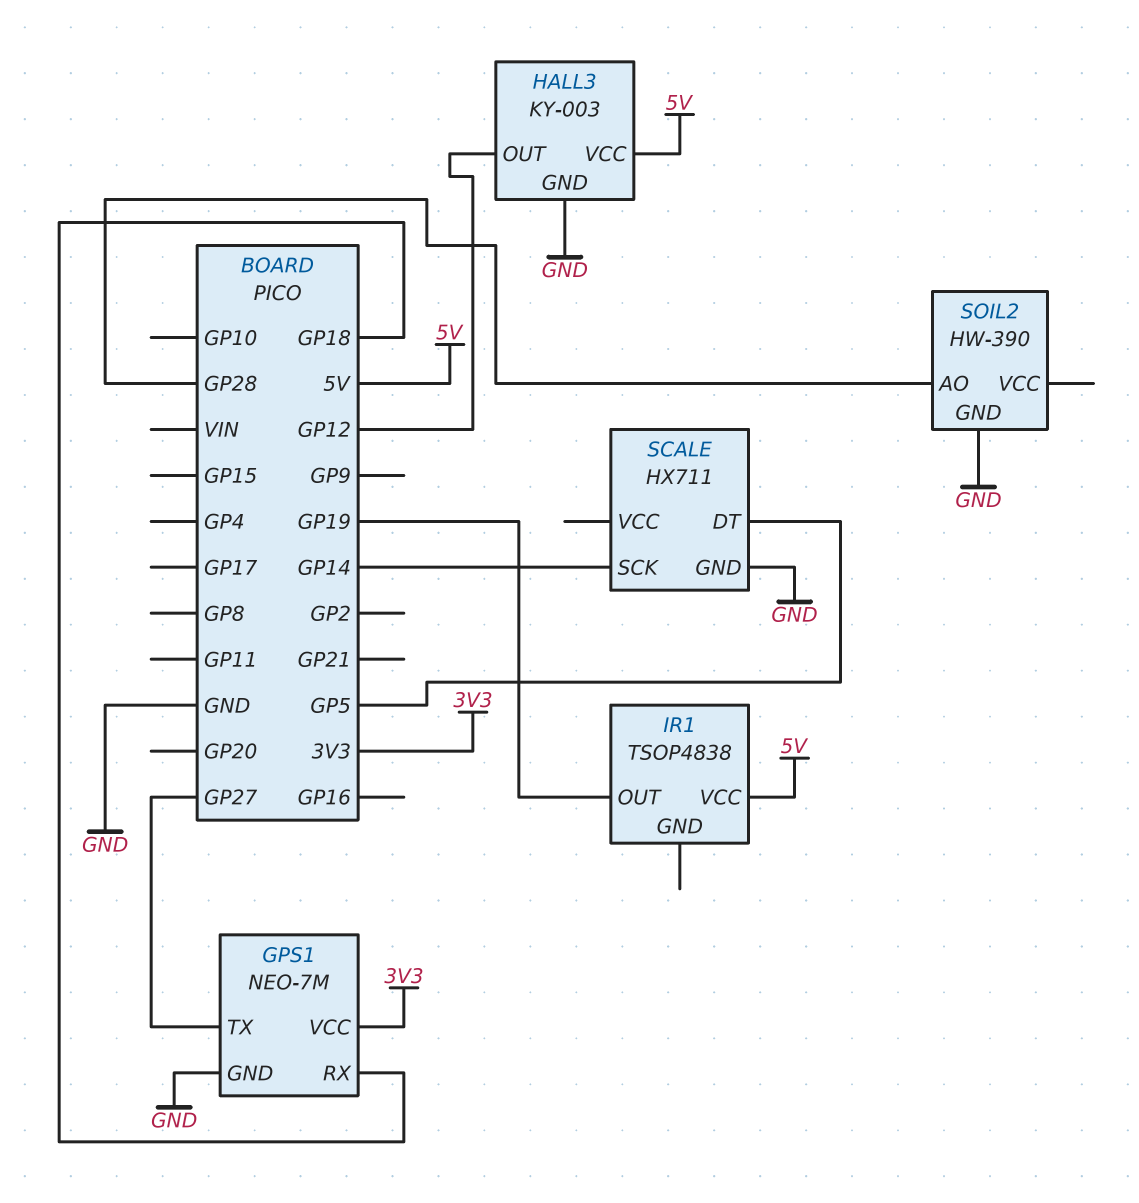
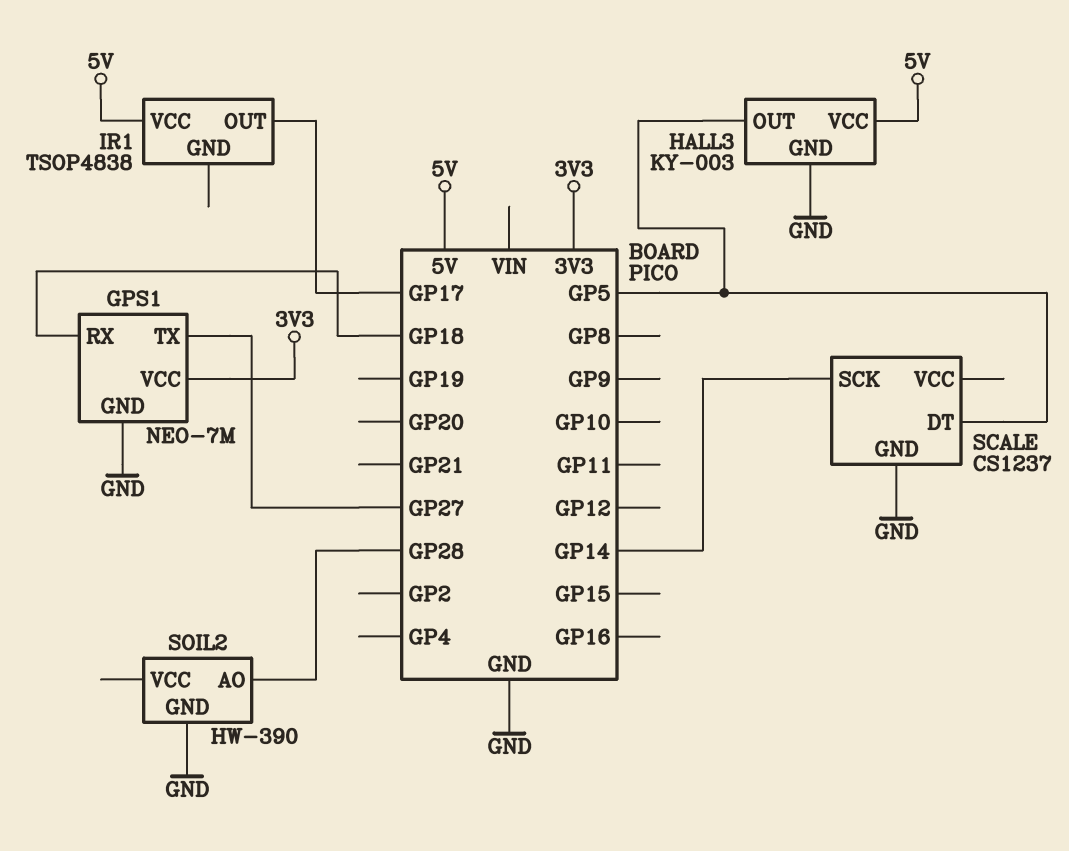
HALL3 pin OUT: GP12 -> GP5
IR1 pin OUT: GP19 -> GP17
SCALE: HX711 -> CS1237

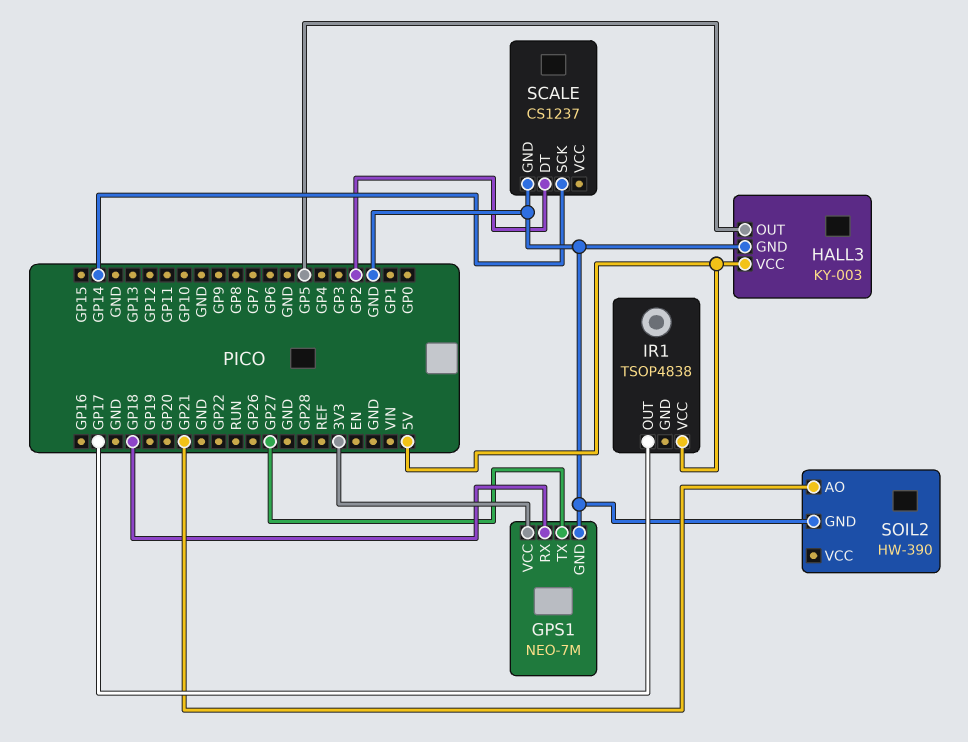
SCALE pin DT: GP5 -> GP2
SOIL2 pin AO: GP28 -> GP21

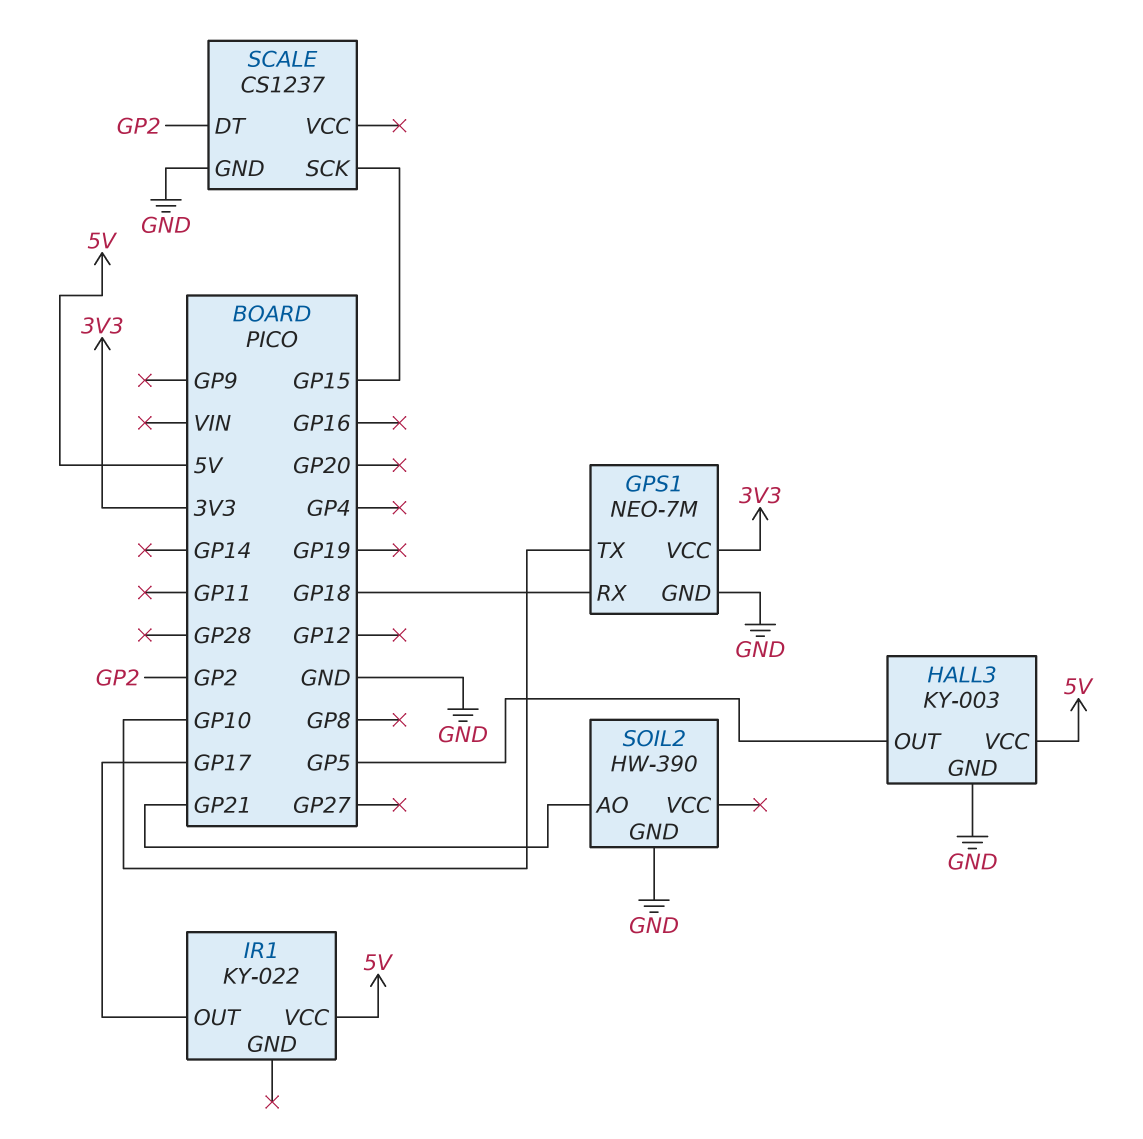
GPS1 pin TX: GP27 -> GP10
IR1: TSOP4838 -> KY-022
SCALE pin SCK: GP14 -> GP15

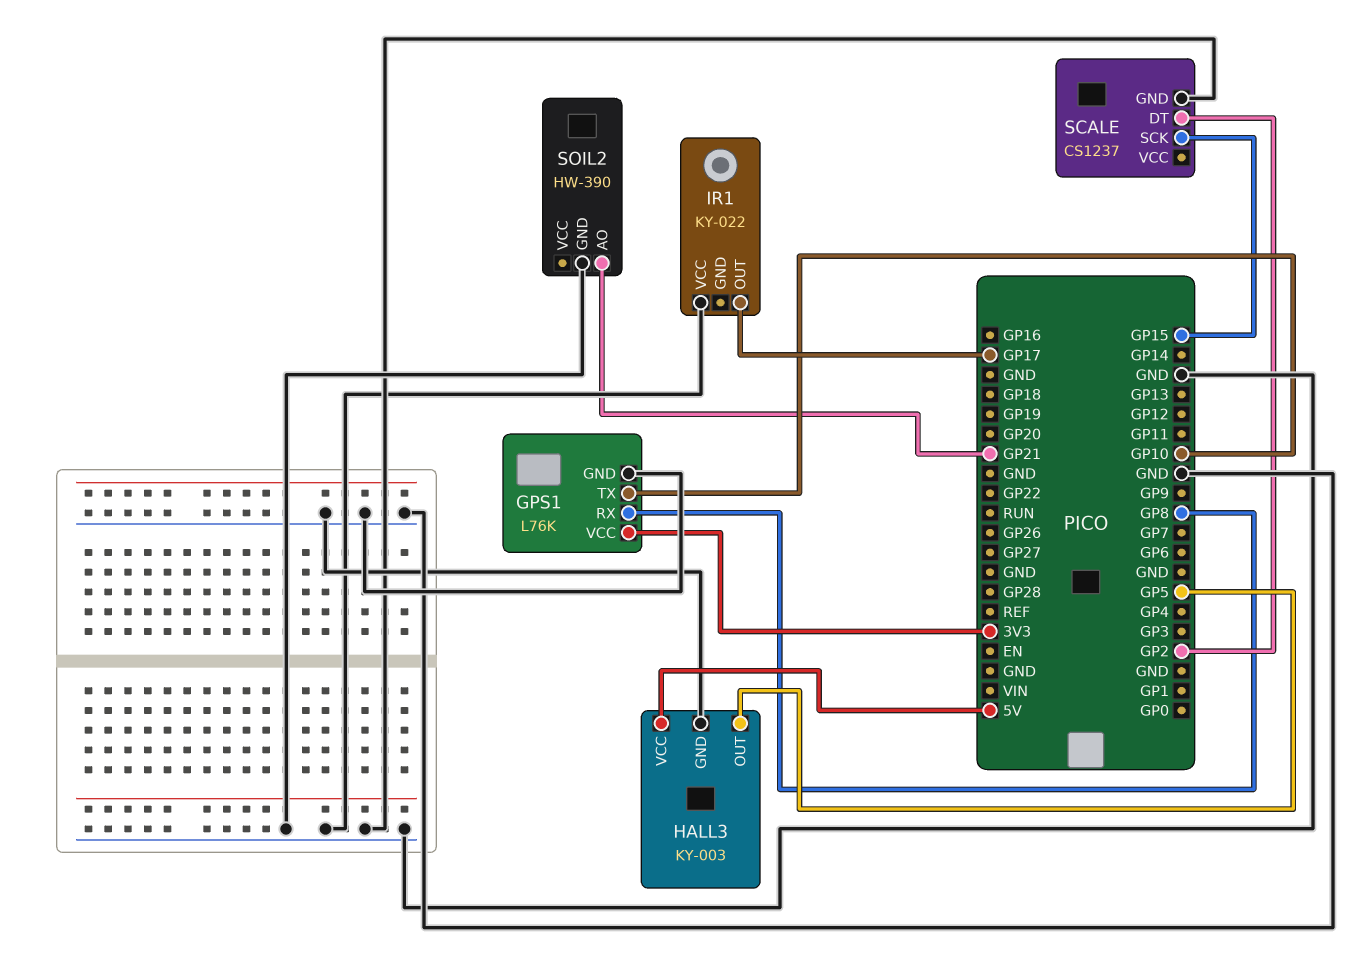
GPS1: NEO-7M -> L76K
GPS1 pin RX: GP18 -> GP8
IR1 pin VCC: 5V -> GND

